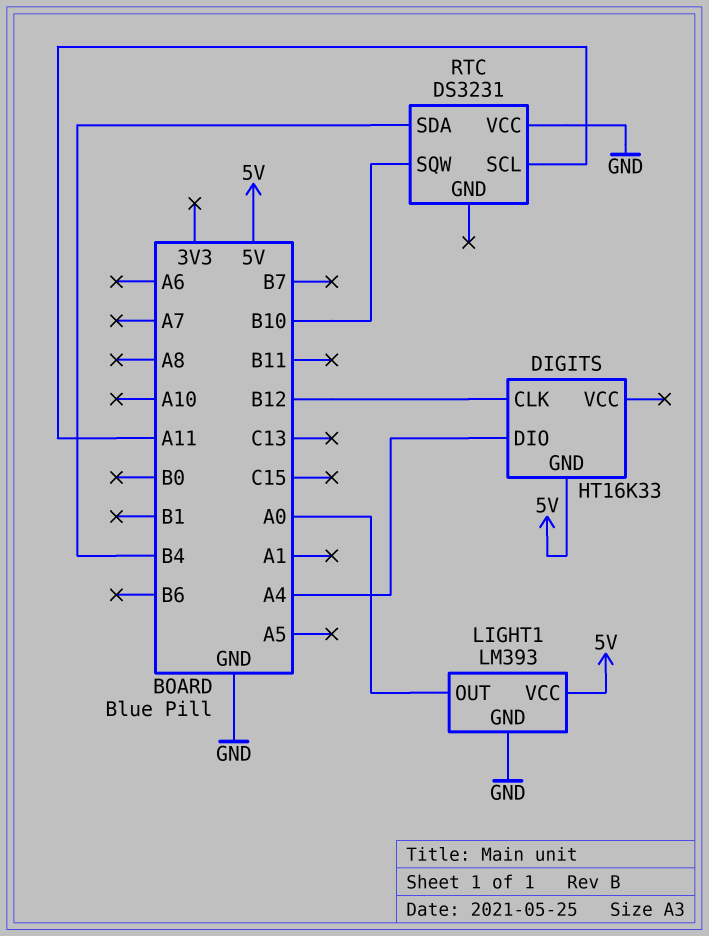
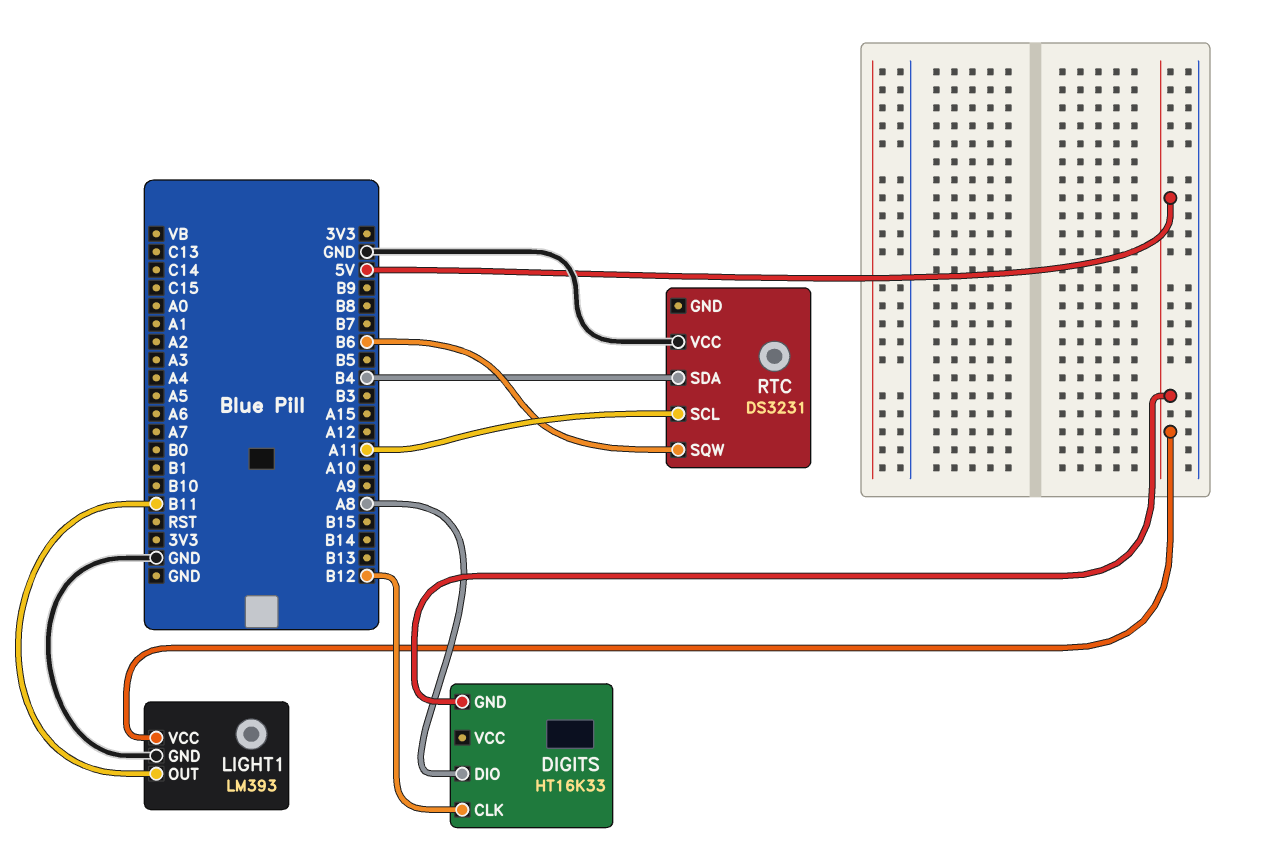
DIGITS pin DIO: A4 -> A8
LIGHT1 pin OUT: A0 -> B11
RTC pin SQW: B10 -> B6

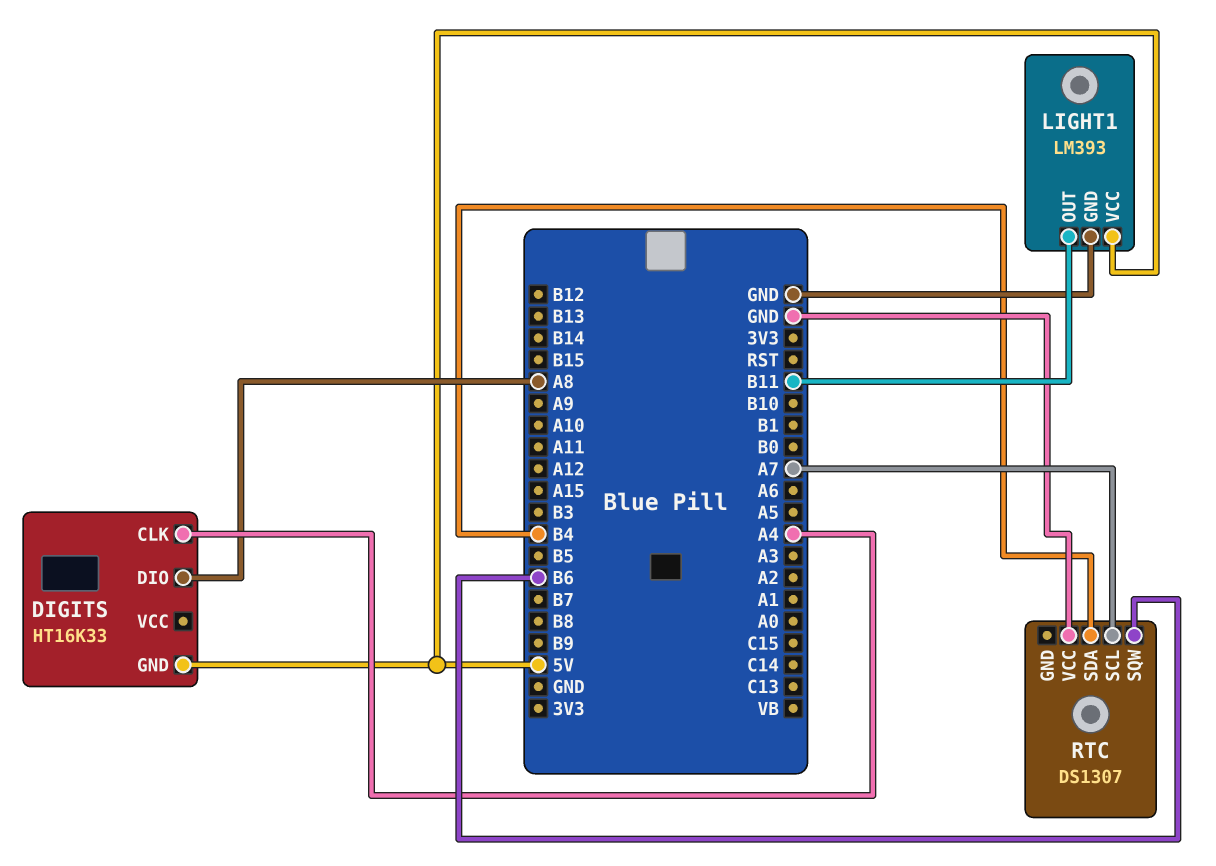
DIGITS pin CLK: B12 -> A4
RTC: DS3231 -> DS1307
RTC pin SCL: A11 -> A7

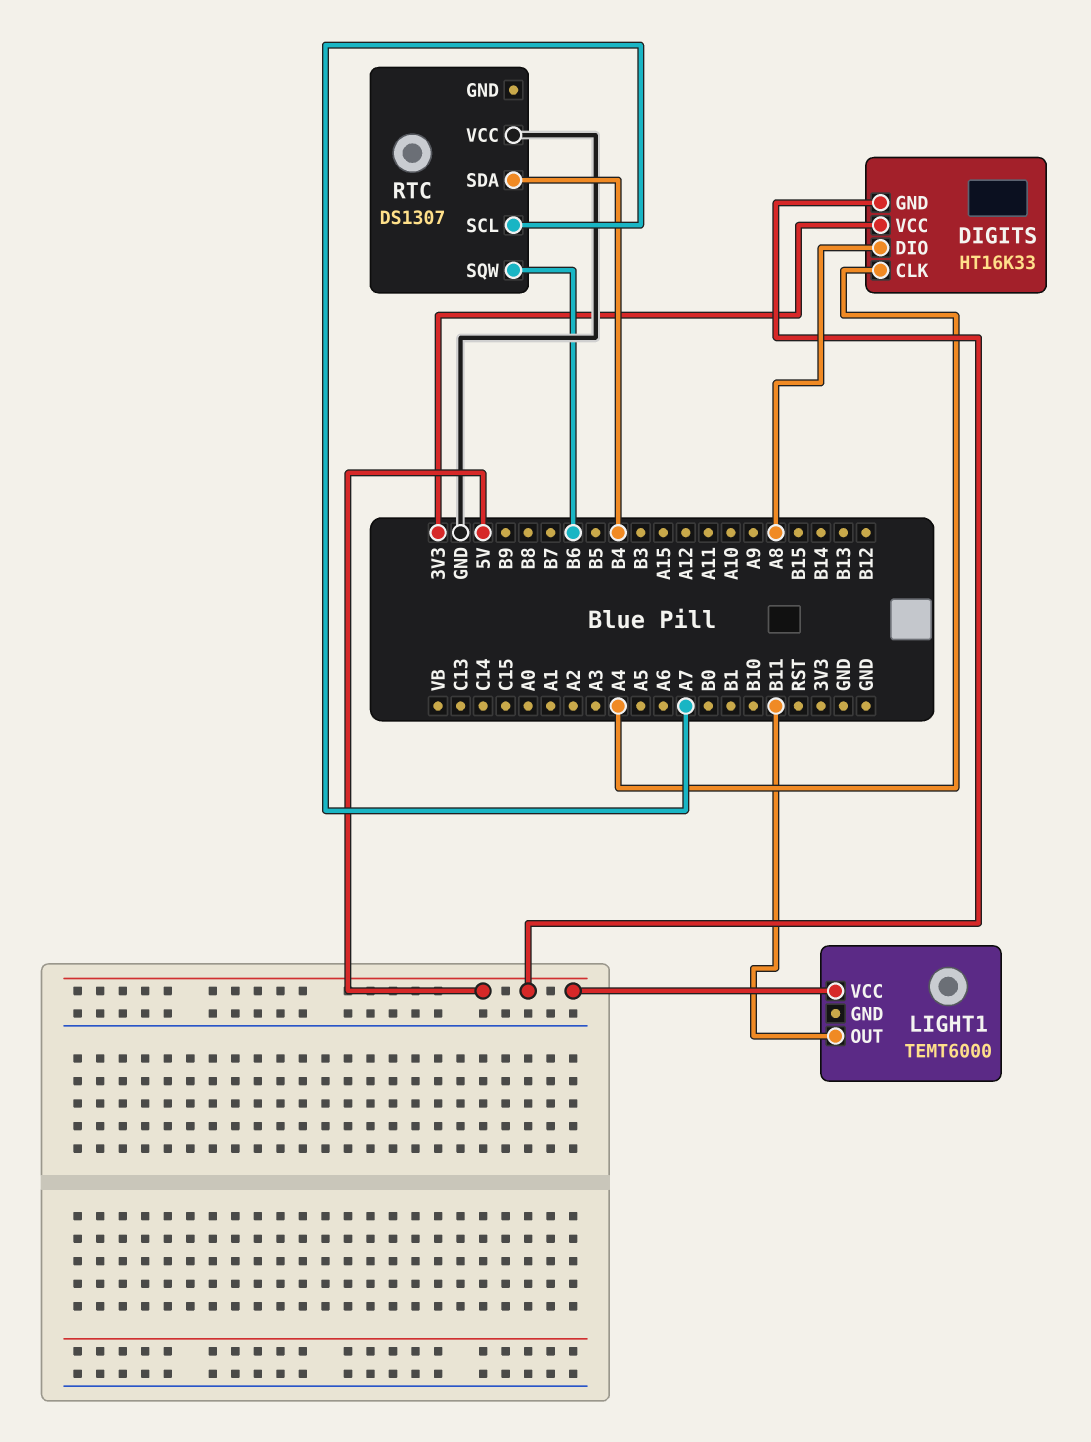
DIGITS pin VCC: none -> 3V3
LIGHT1: LM393 -> TEMT6000
LIGHT1 pin GND: GND -> none

